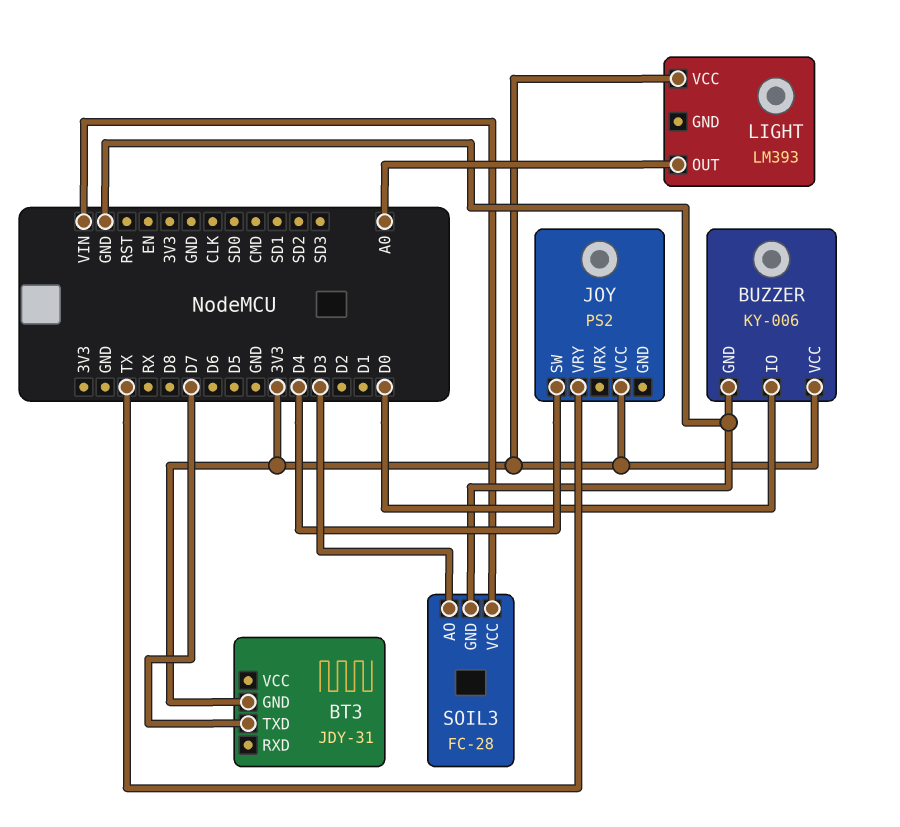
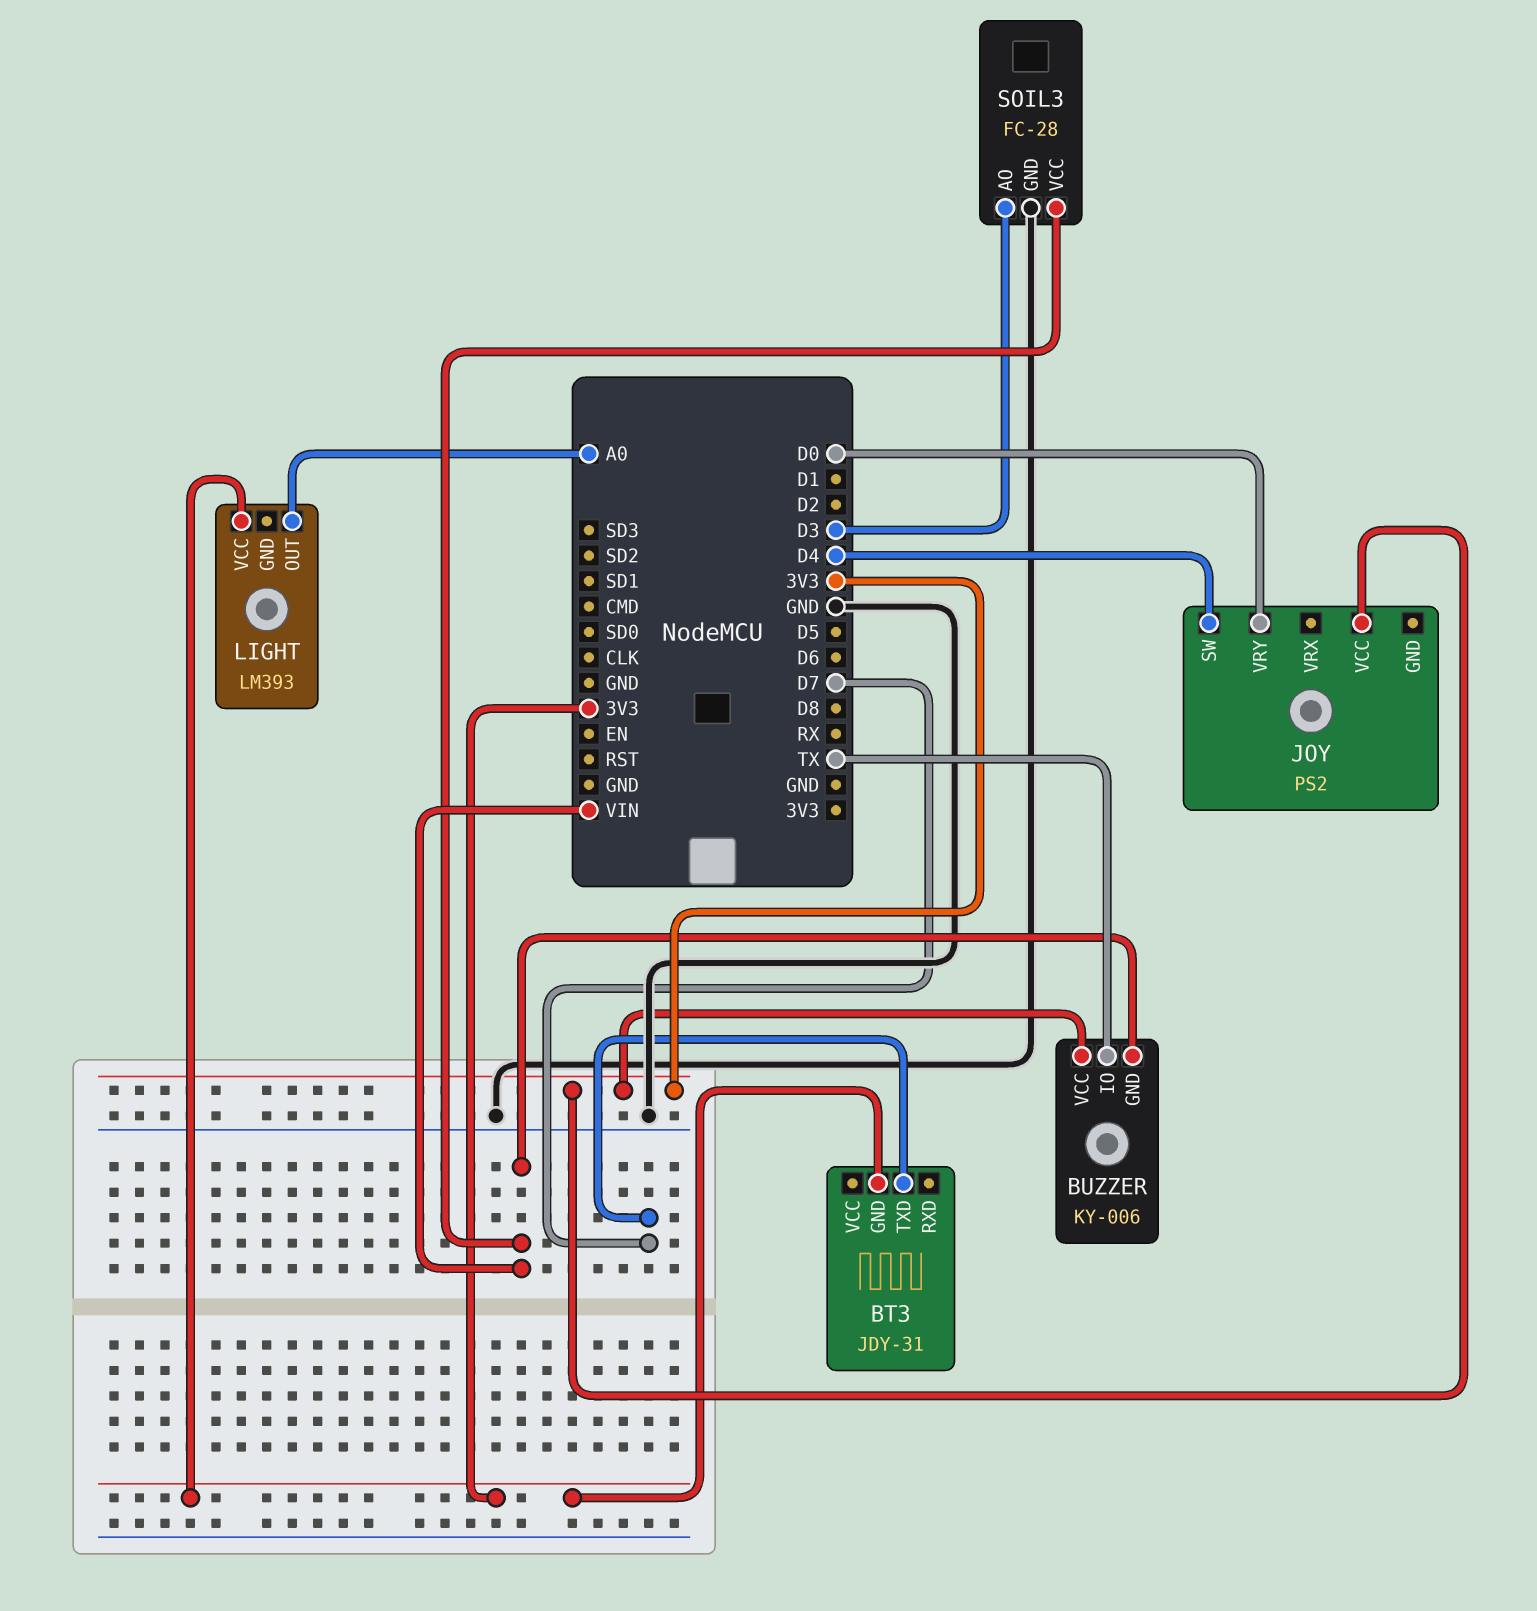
BUZZER pin GND: GND -> VIN
BUZZER pin IO: D0 -> TX
JOY pin VRY: TX -> D0

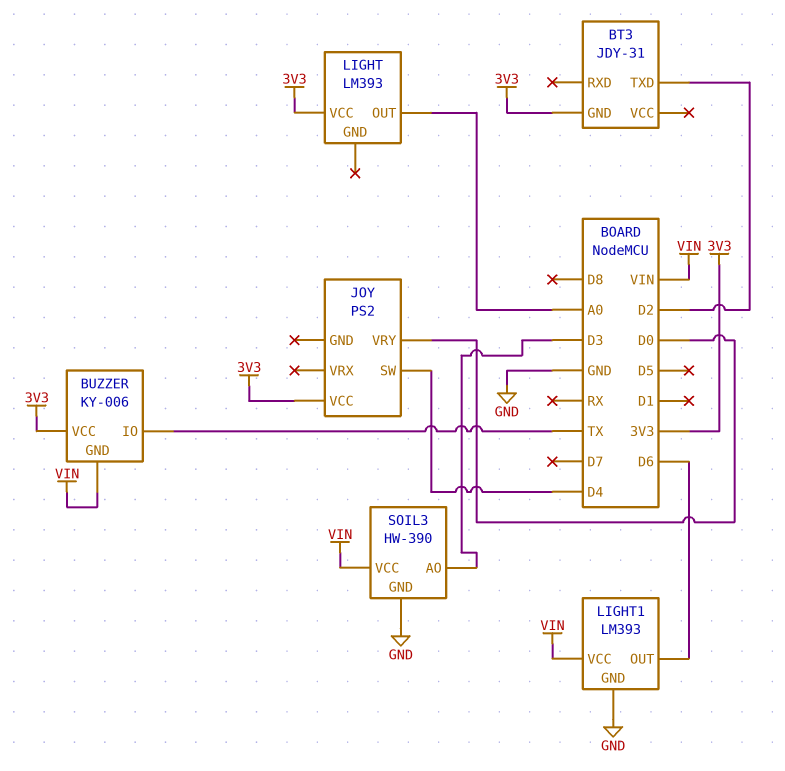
BT3 pin TXD: D7 -> D2
LIGHT1: none -> LM393
LIGHT1 pin GND: none -> GND
LIGHT1 pin OUT: none -> D6
LIGHT1 pin VCC: none -> VIN
SOIL3: FC-28 -> HW-390

